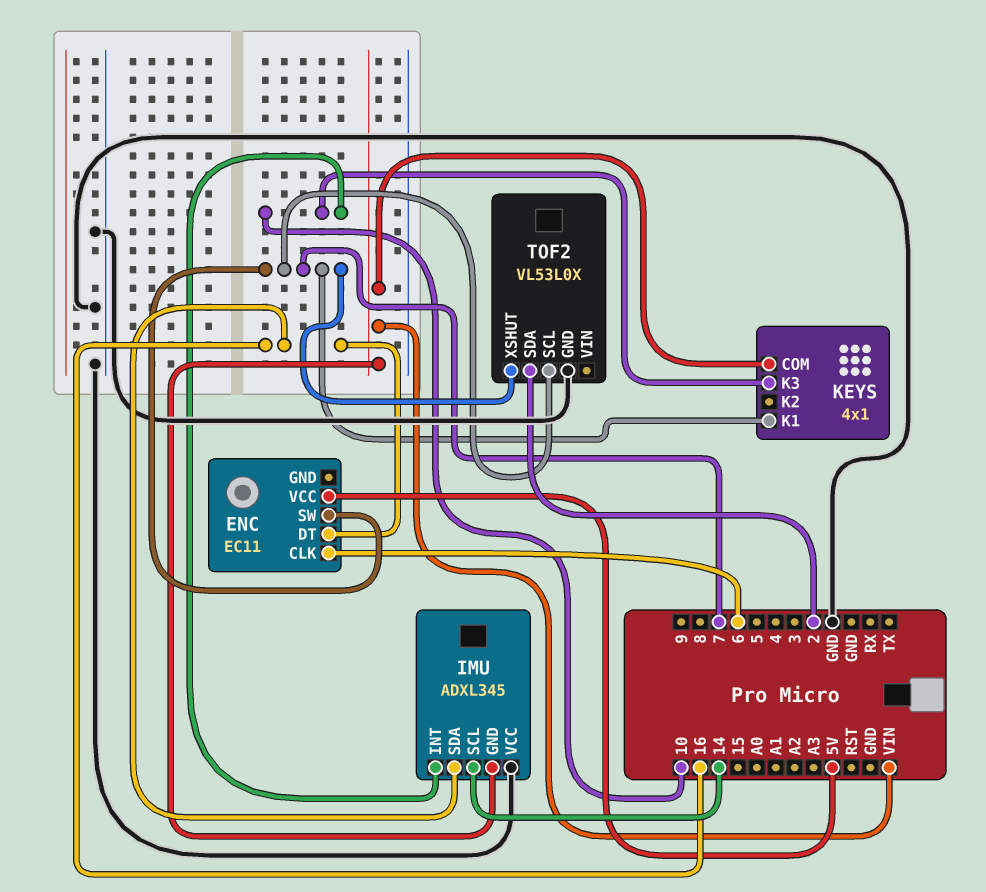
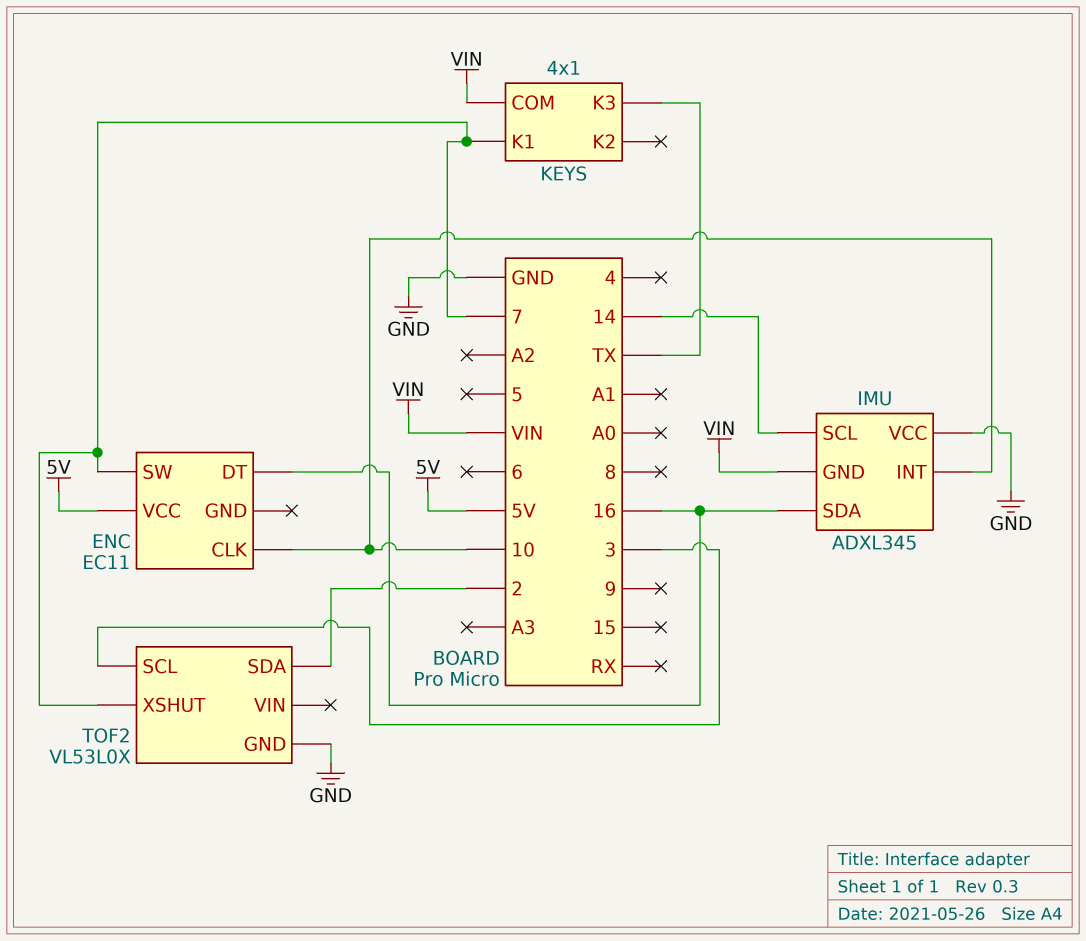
ENC pin CLK: 6 -> 10
KEYS pin K3: 10 -> TX
TOF2 pin SCL: 7 -> 3

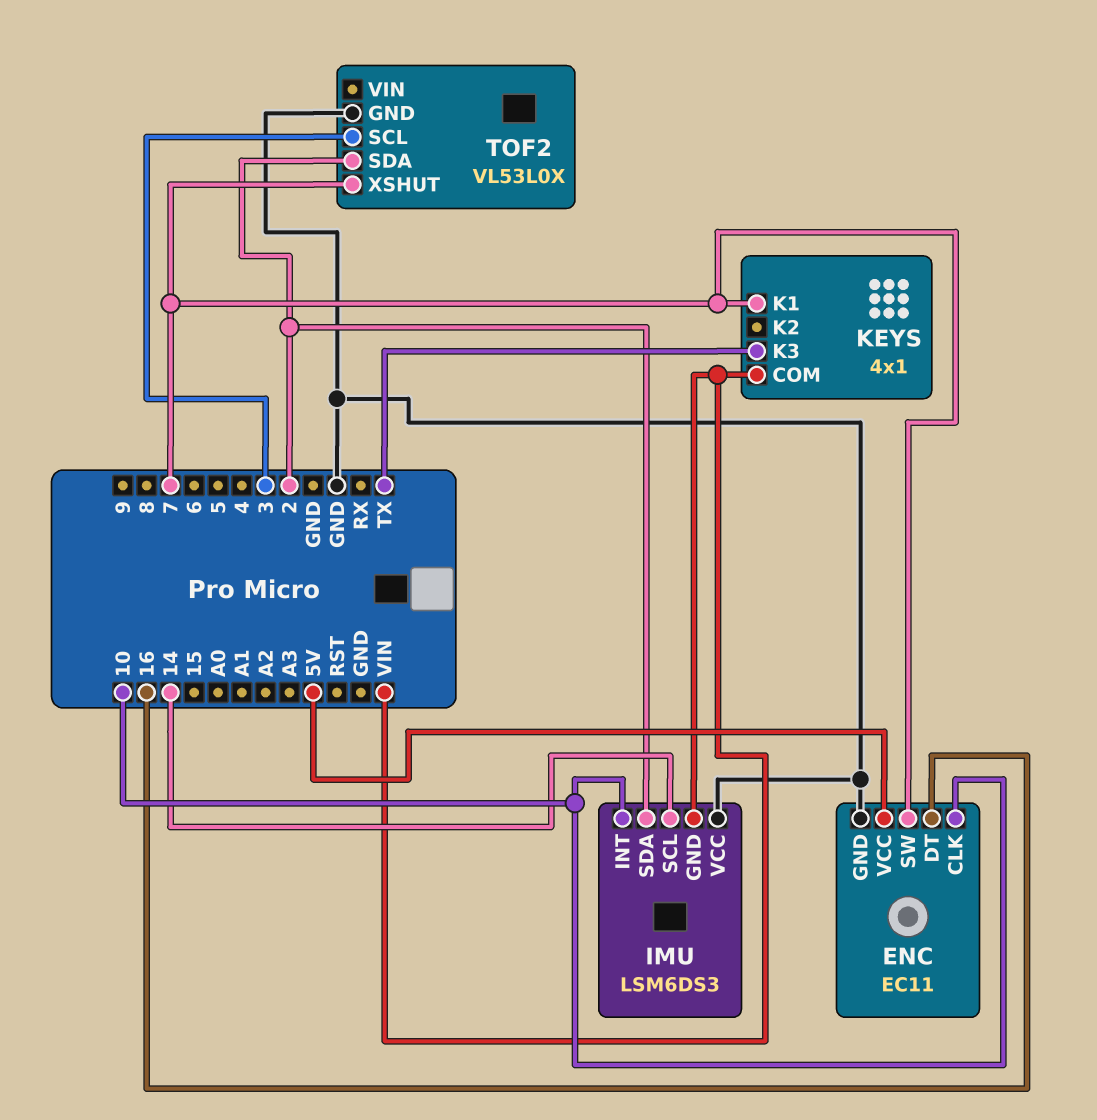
ENC pin GND: none -> GND
IMU: ADXL345 -> LSM6DS3
IMU pin SDA: 16 -> 2

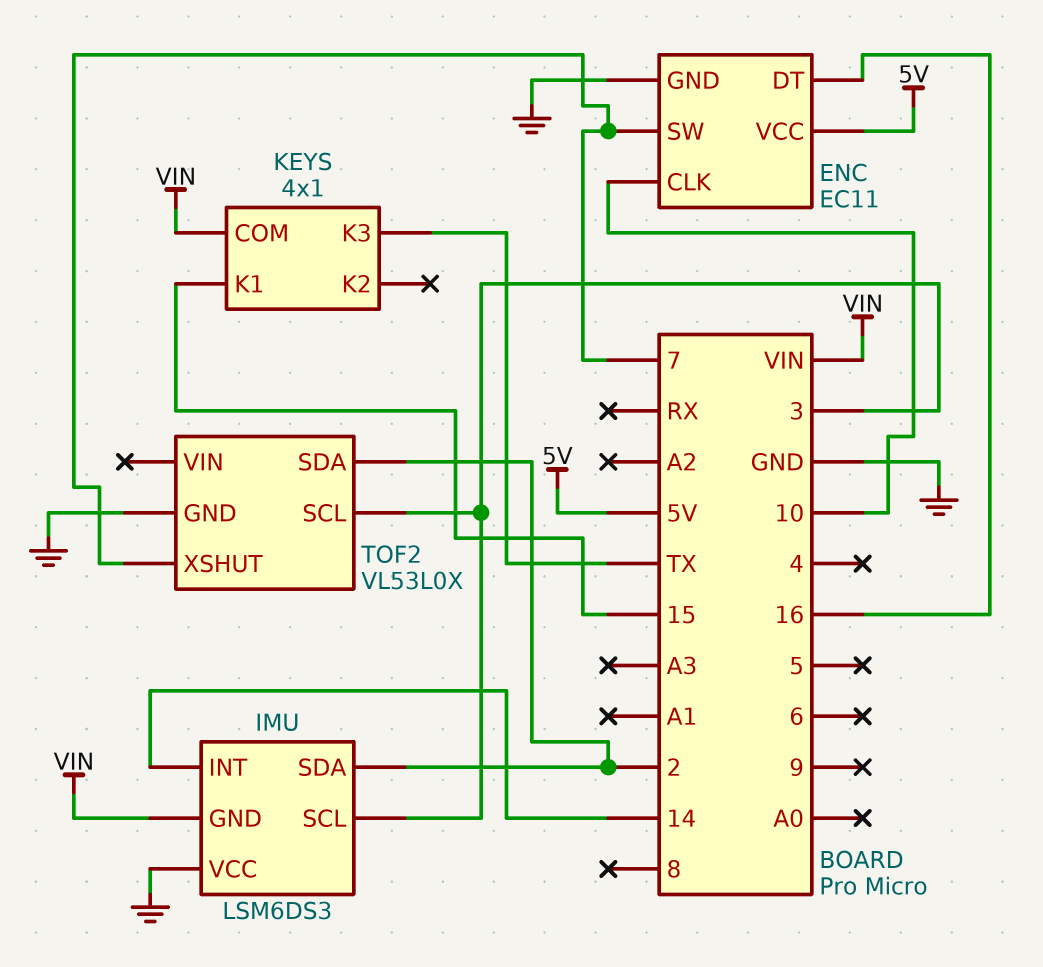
IMU pin INT: 10 -> 14
IMU pin SCL: 14 -> 3
KEYS pin K1: 7 -> 15

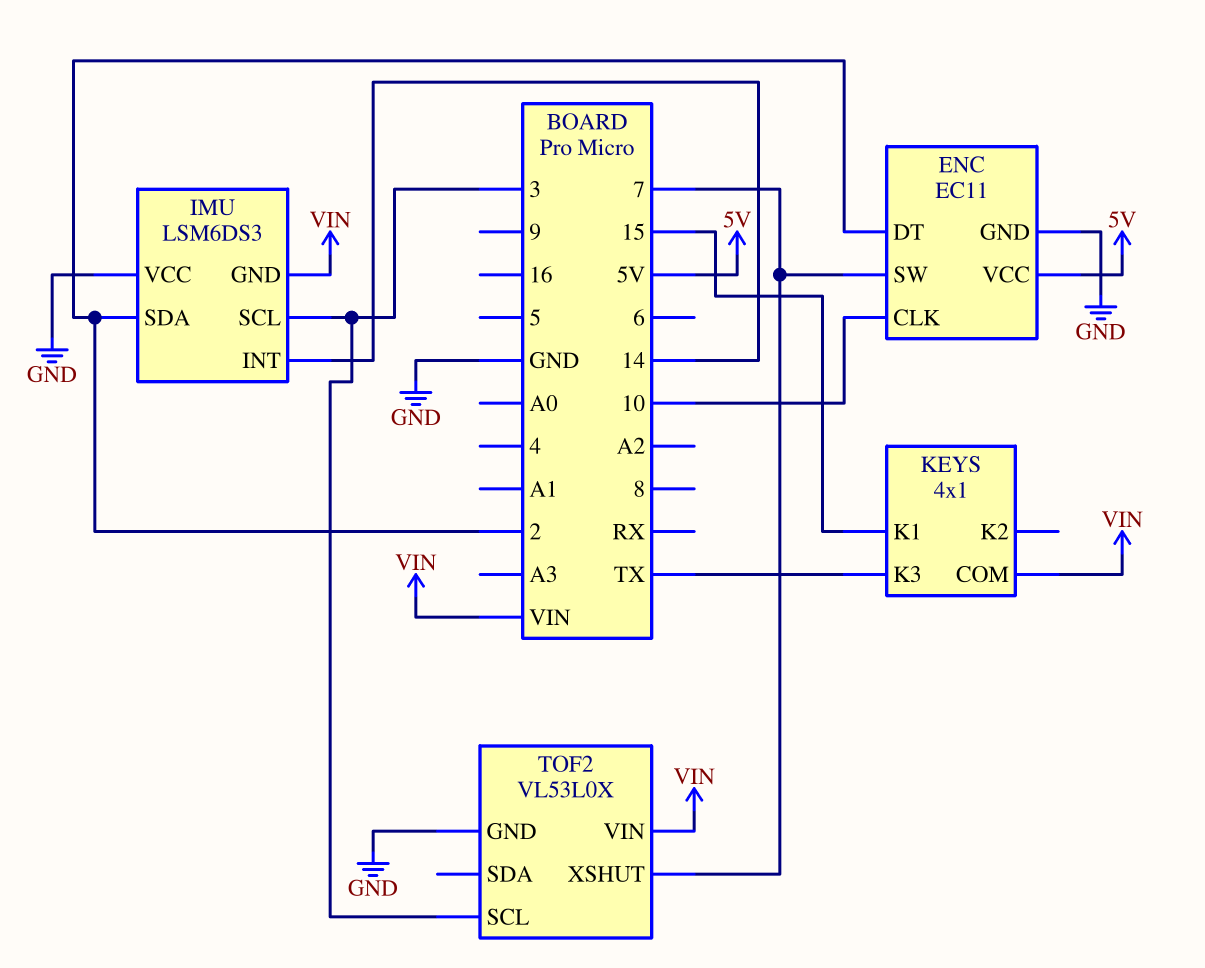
ENC pin DT: 16 -> 2
TOF2 pin SDA: 2 -> none
TOF2 pin VIN: none -> VIN

